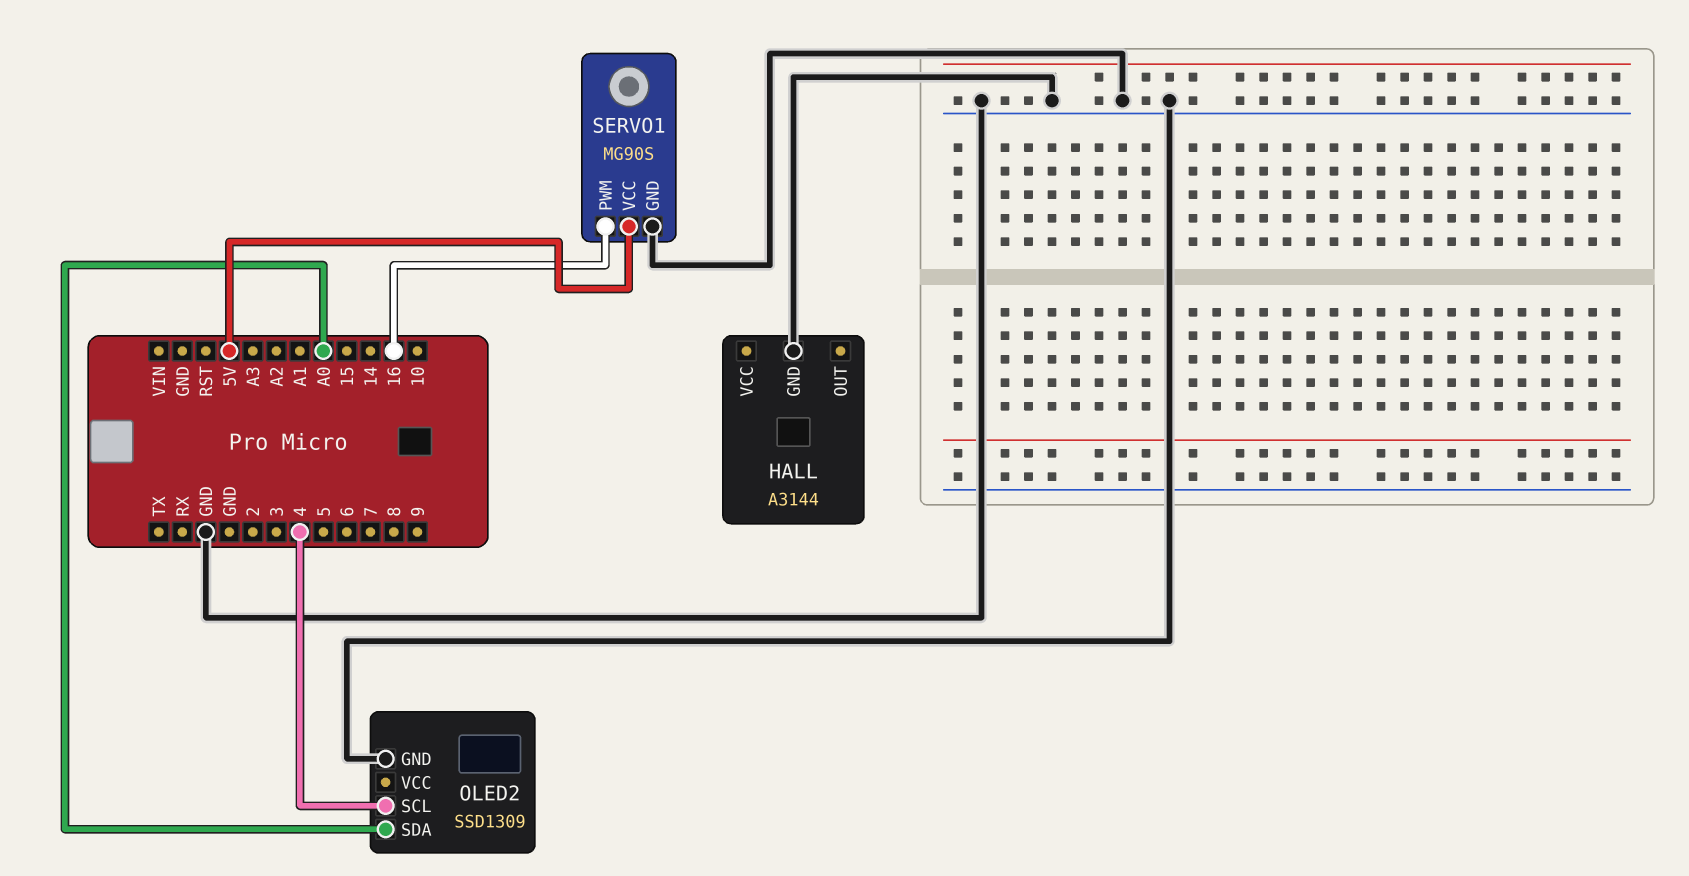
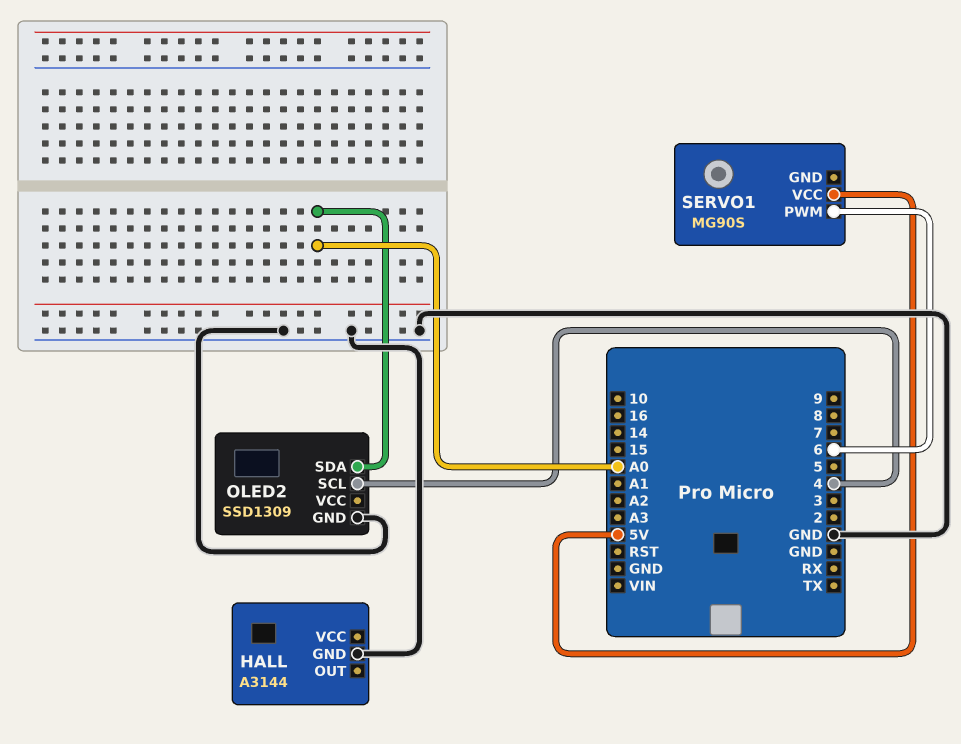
SERVO1 pin GND: GND -> none
SERVO1 pin PWM: 16 -> 6

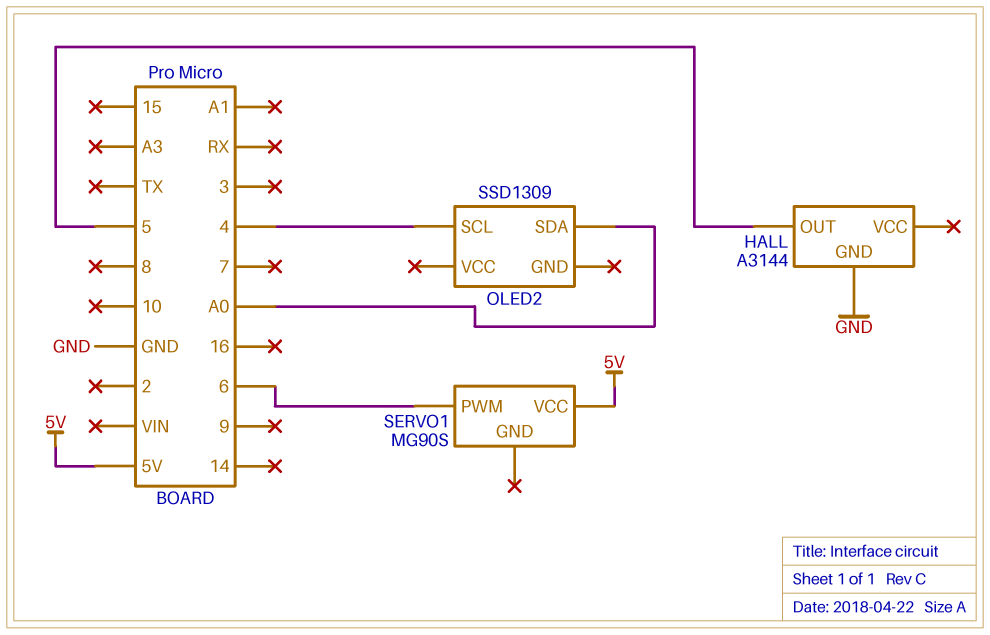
HALL pin OUT: none -> 5
OLED2 pin GND: GND -> none

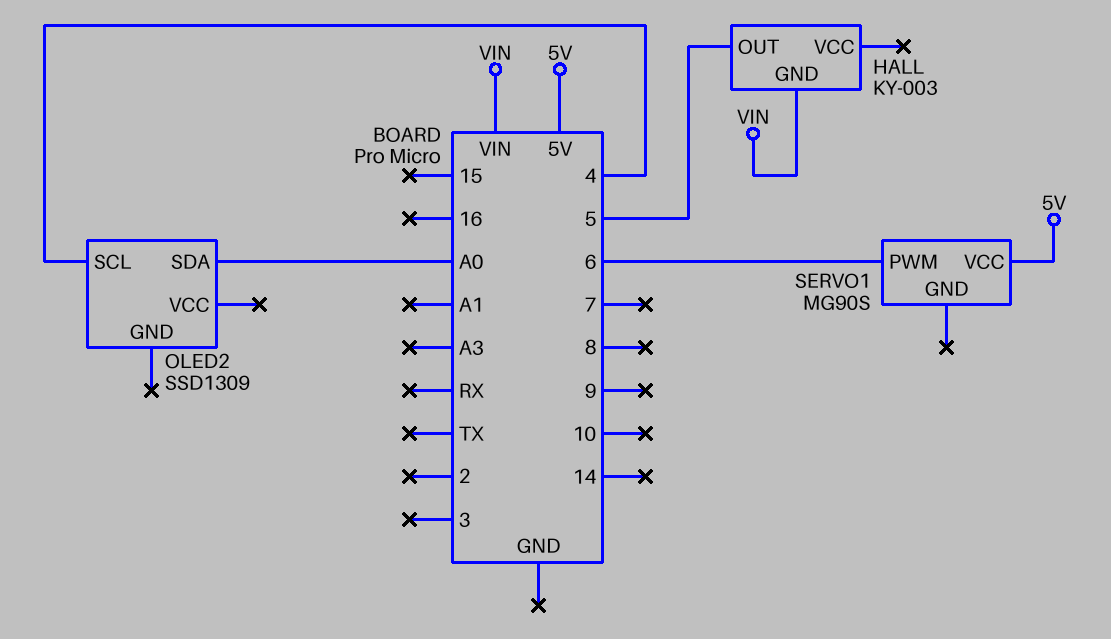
HALL: A3144 -> KY-003
HALL pin GND: GND -> VIN

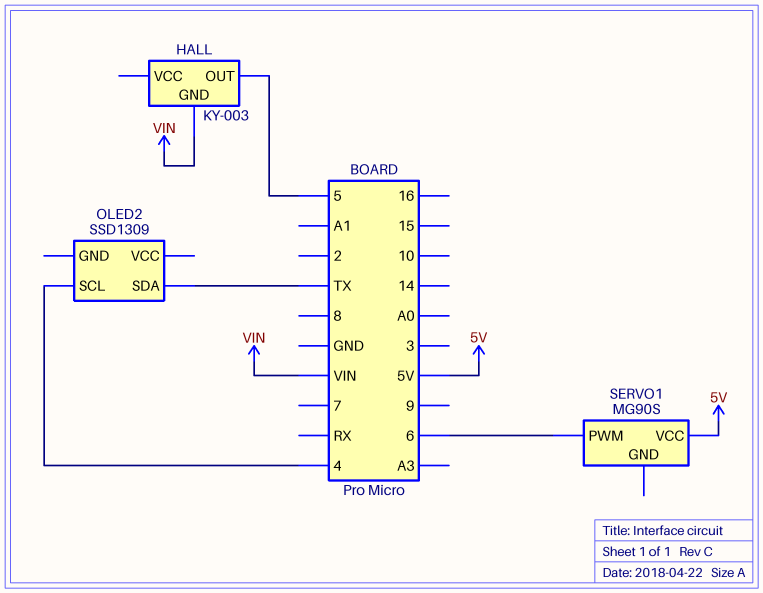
OLED2 pin SDA: A0 -> TX

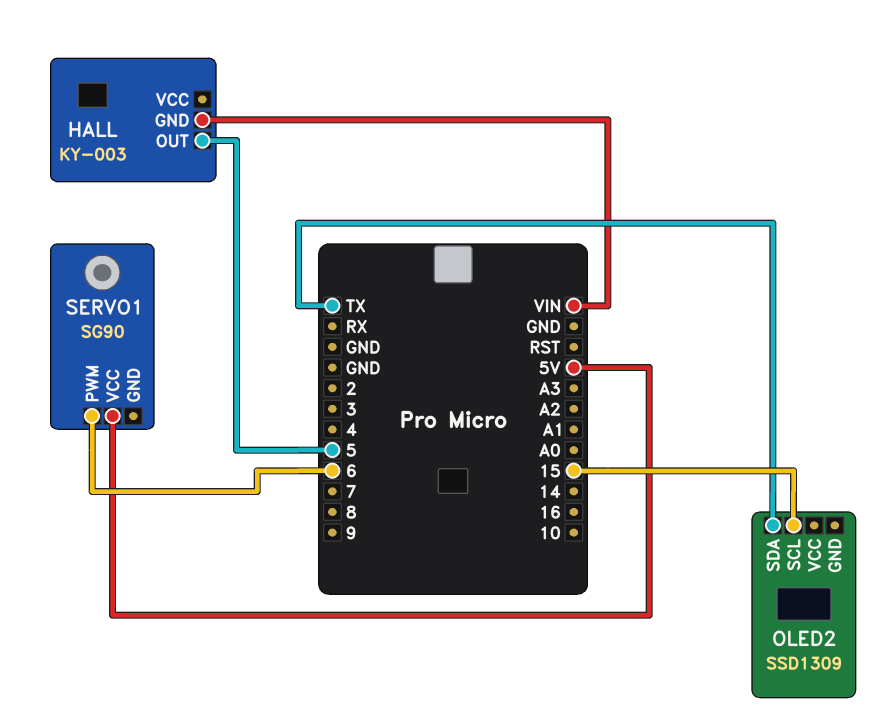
OLED2 pin SCL: 4 -> 15
SERVO1: MG90S -> SG90

